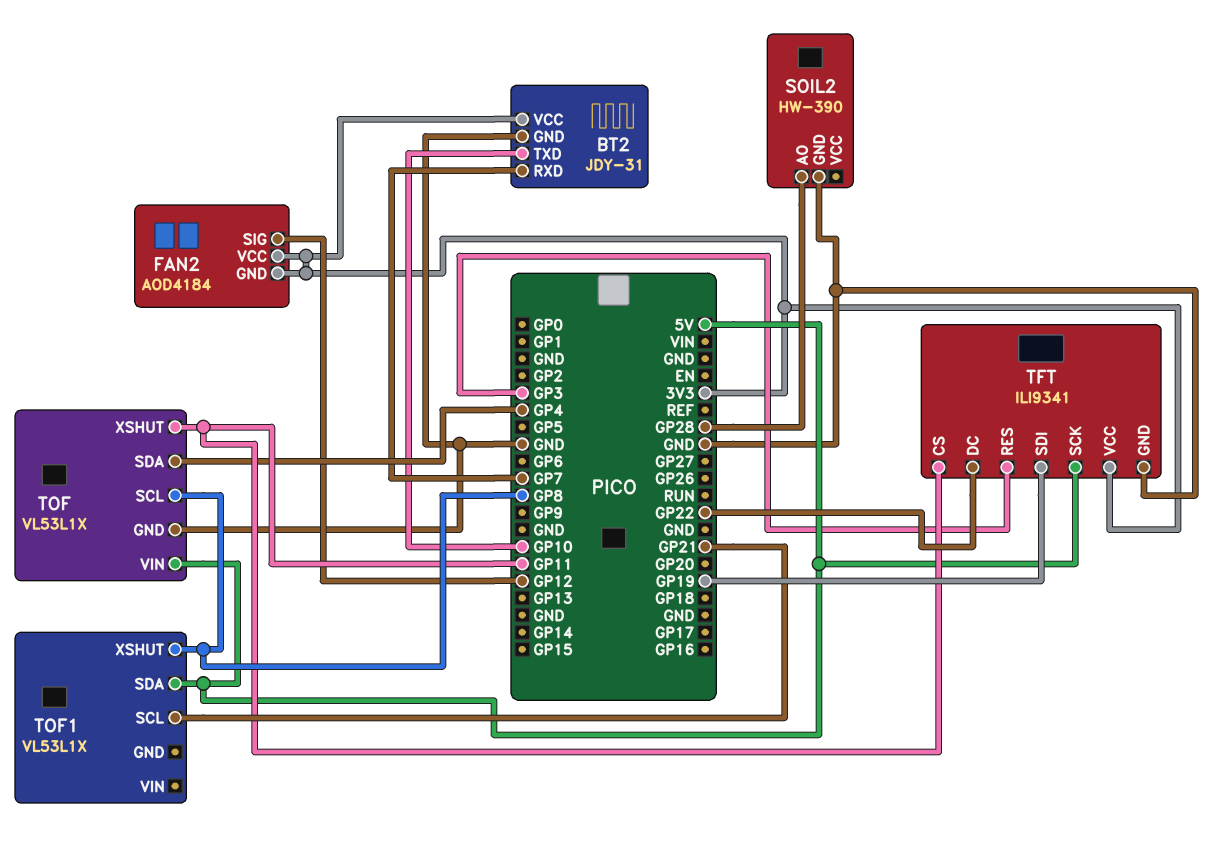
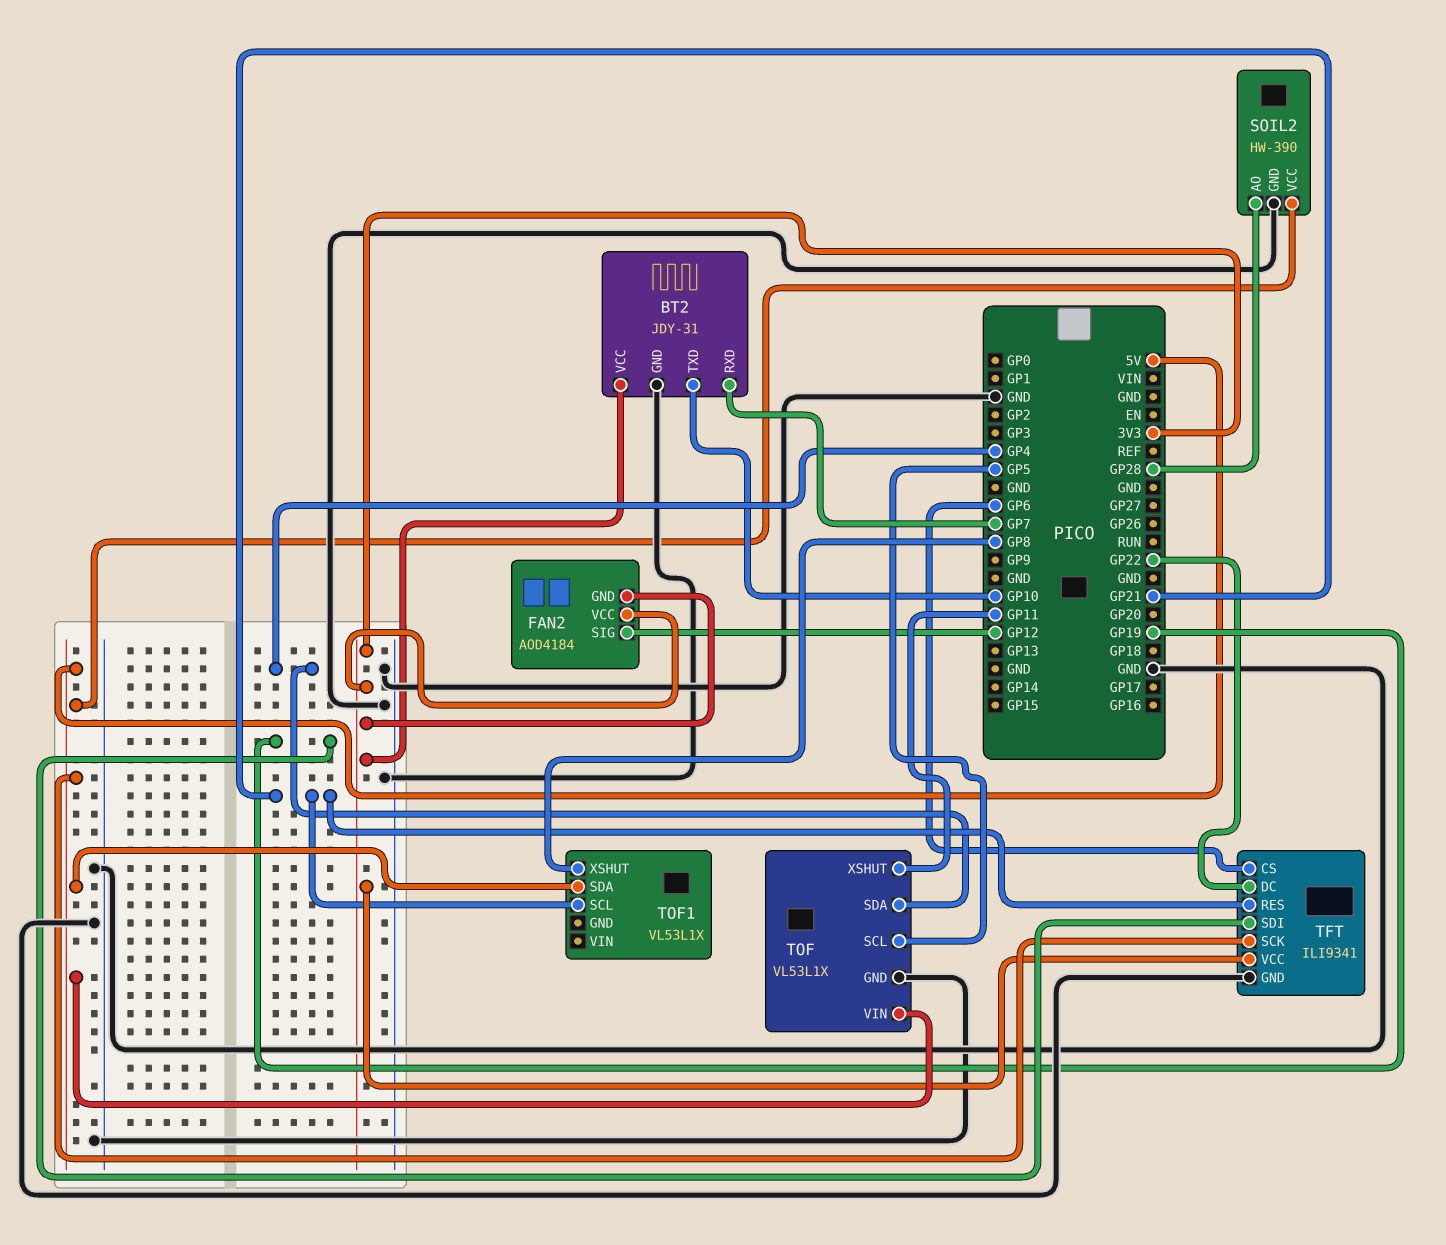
SOIL2 pin VCC: none -> 5V
TFT pin CS: GP11 -> GP6
TFT pin RES: GP3 -> GP21
TOF pin SCL: GP8 -> GP5

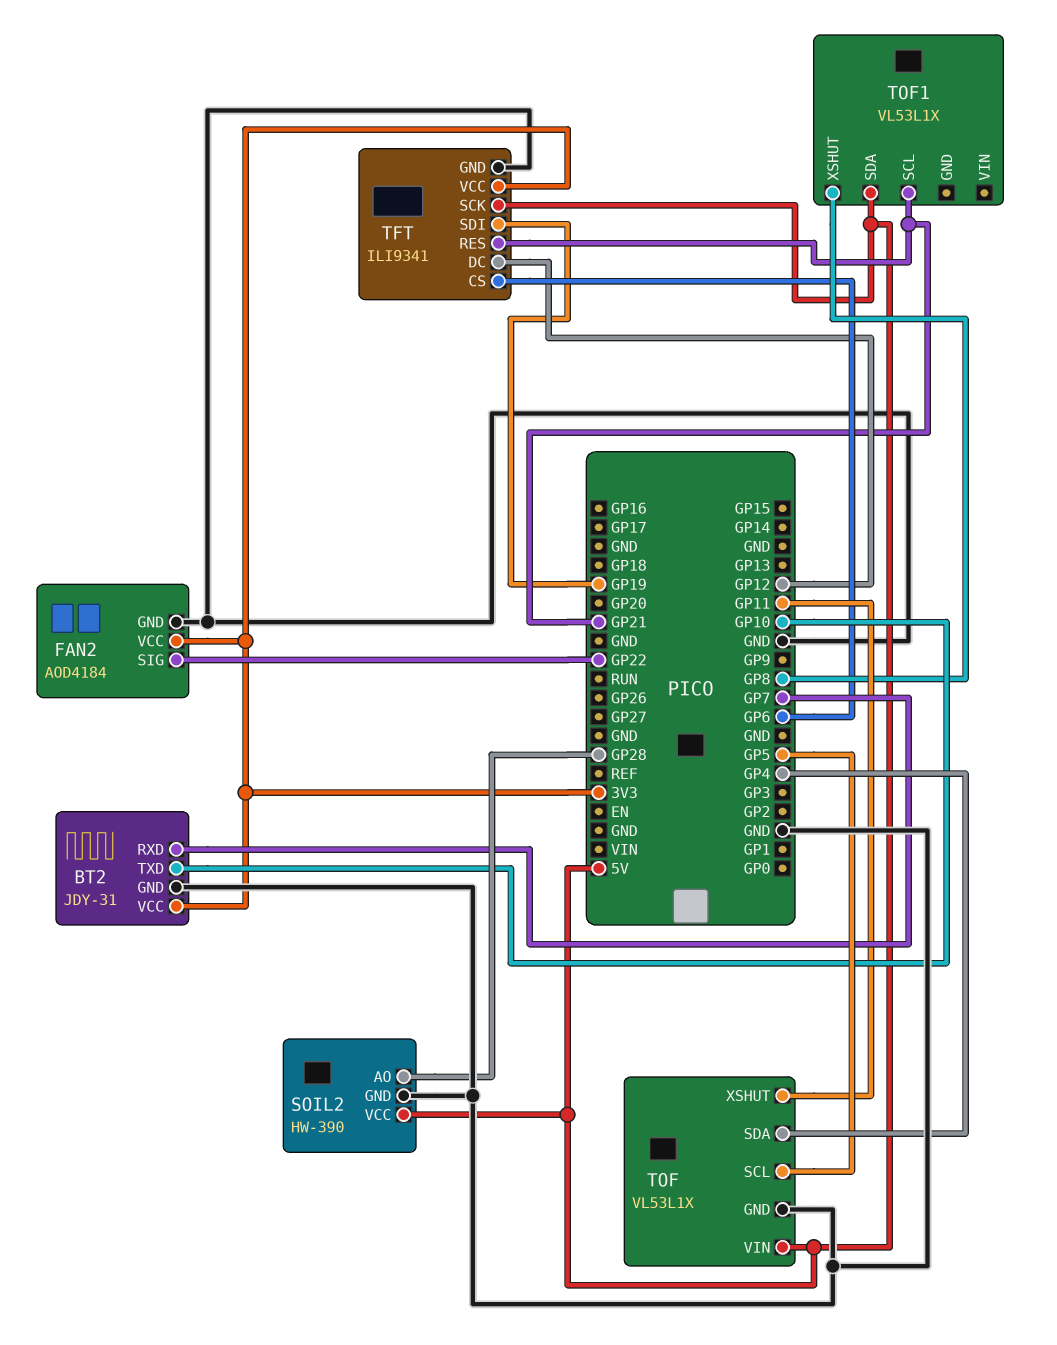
FAN2 pin GND: 3V3 -> GND
FAN2 pin SIG: GP12 -> GP22
TFT pin DC: GP22 -> GP12

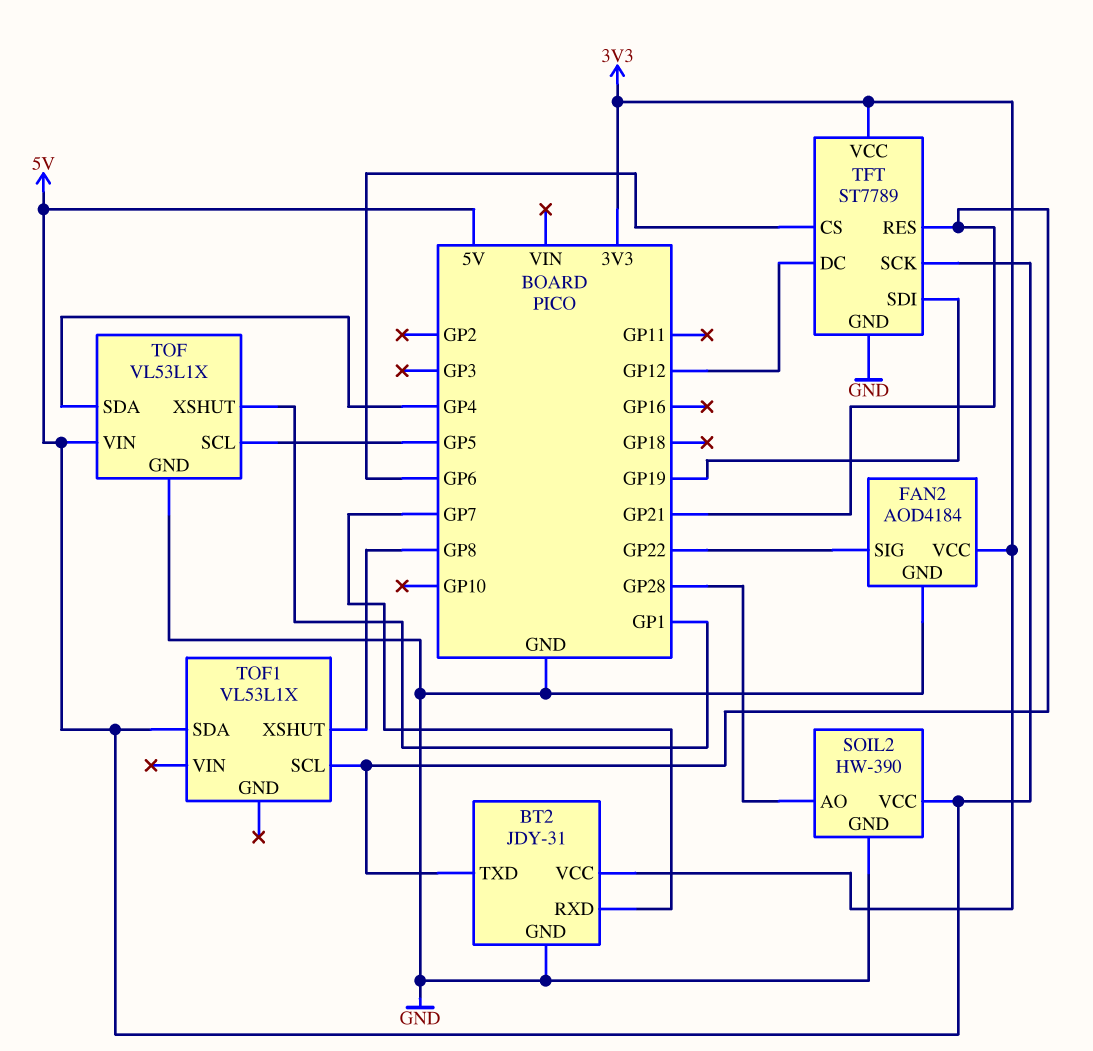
BT2 pin TXD: GP10 -> GP21
TFT: ILI9341 -> ST7789
TOF pin XSHUT: GP11 -> GP1

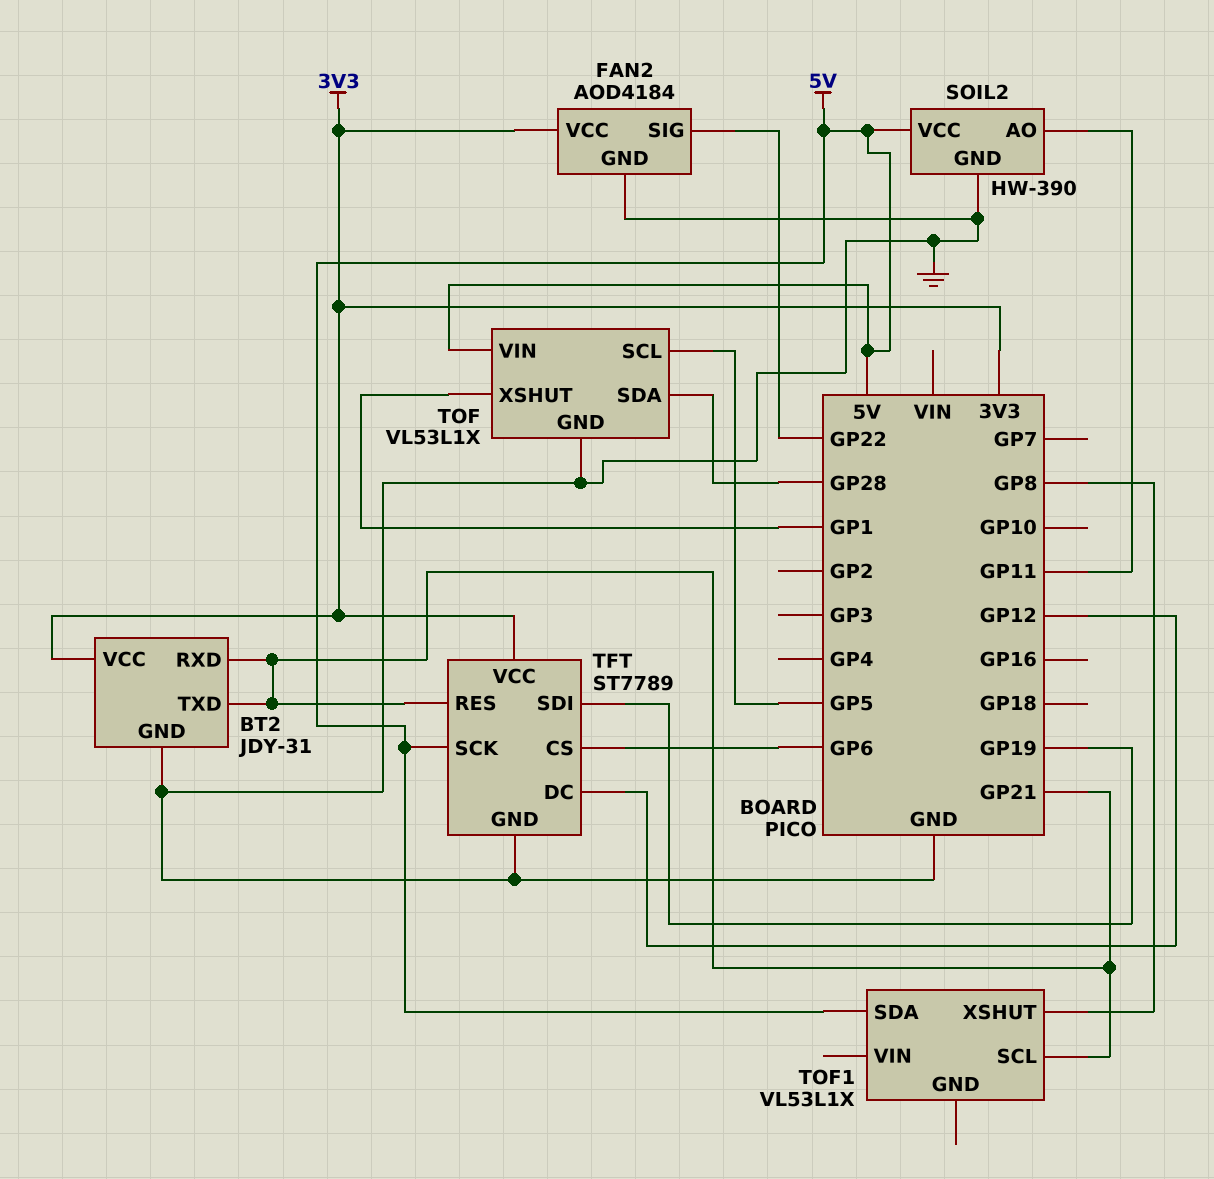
BT2 pin RXD: GP7 -> GP21
SOIL2 pin AO: GP28 -> GP11
TOF pin SDA: GP4 -> GP28

